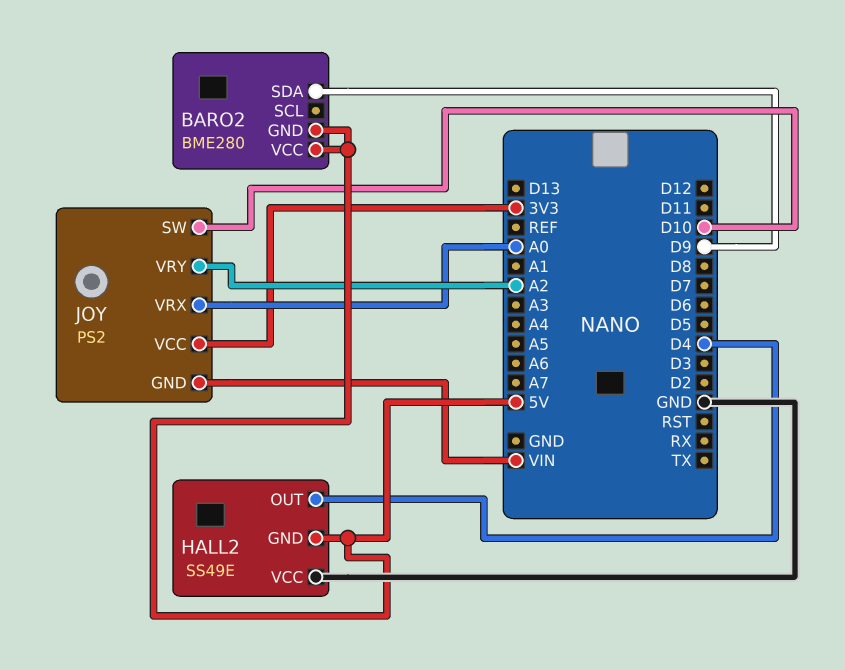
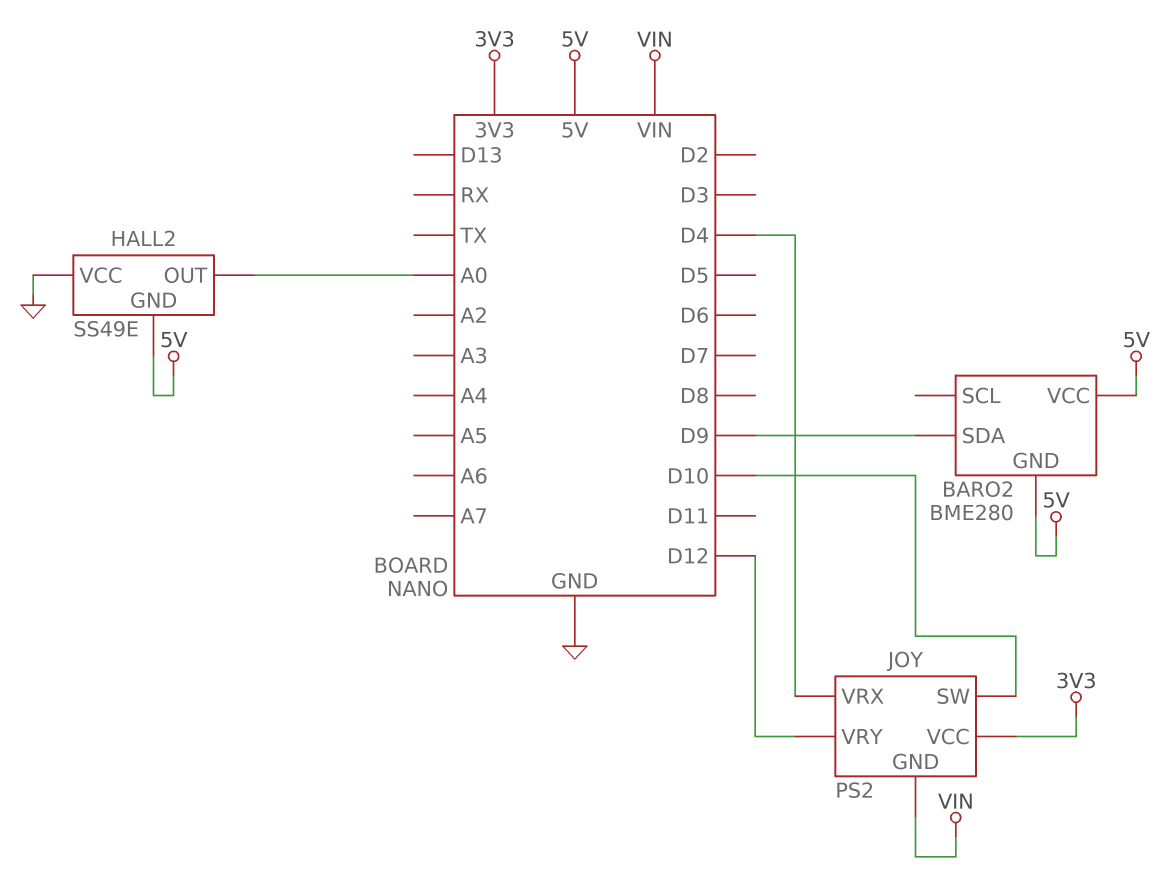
HALL2 pin OUT: D4 -> A0
JOY pin VRX: A0 -> D4
JOY pin VRY: A2 -> D12

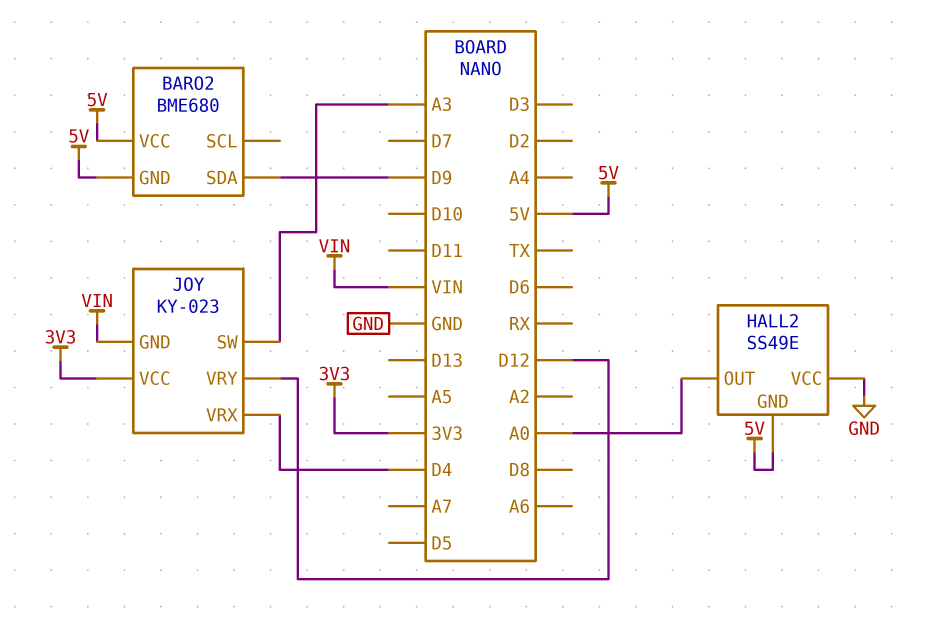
BARO2: BME280 -> BME680
JOY: PS2 -> KY-023
JOY pin SW: D10 -> A3

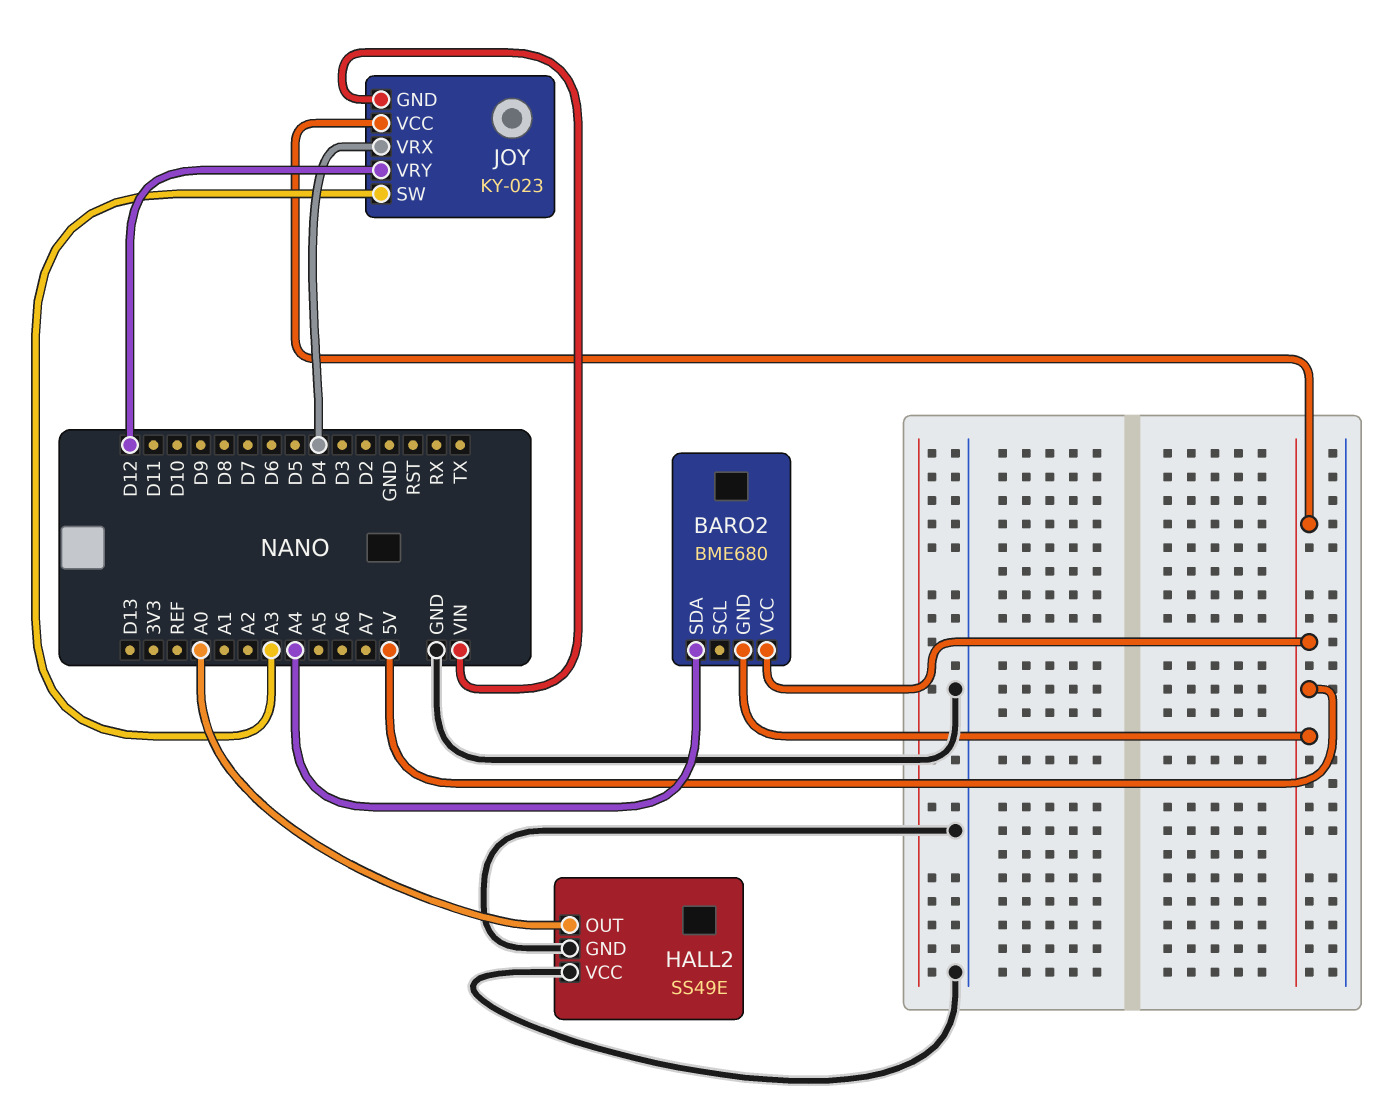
BARO2 pin SDA: D9 -> A4
HALL2 pin GND: 5V -> GND
JOY pin VCC: 3V3 -> 5V

